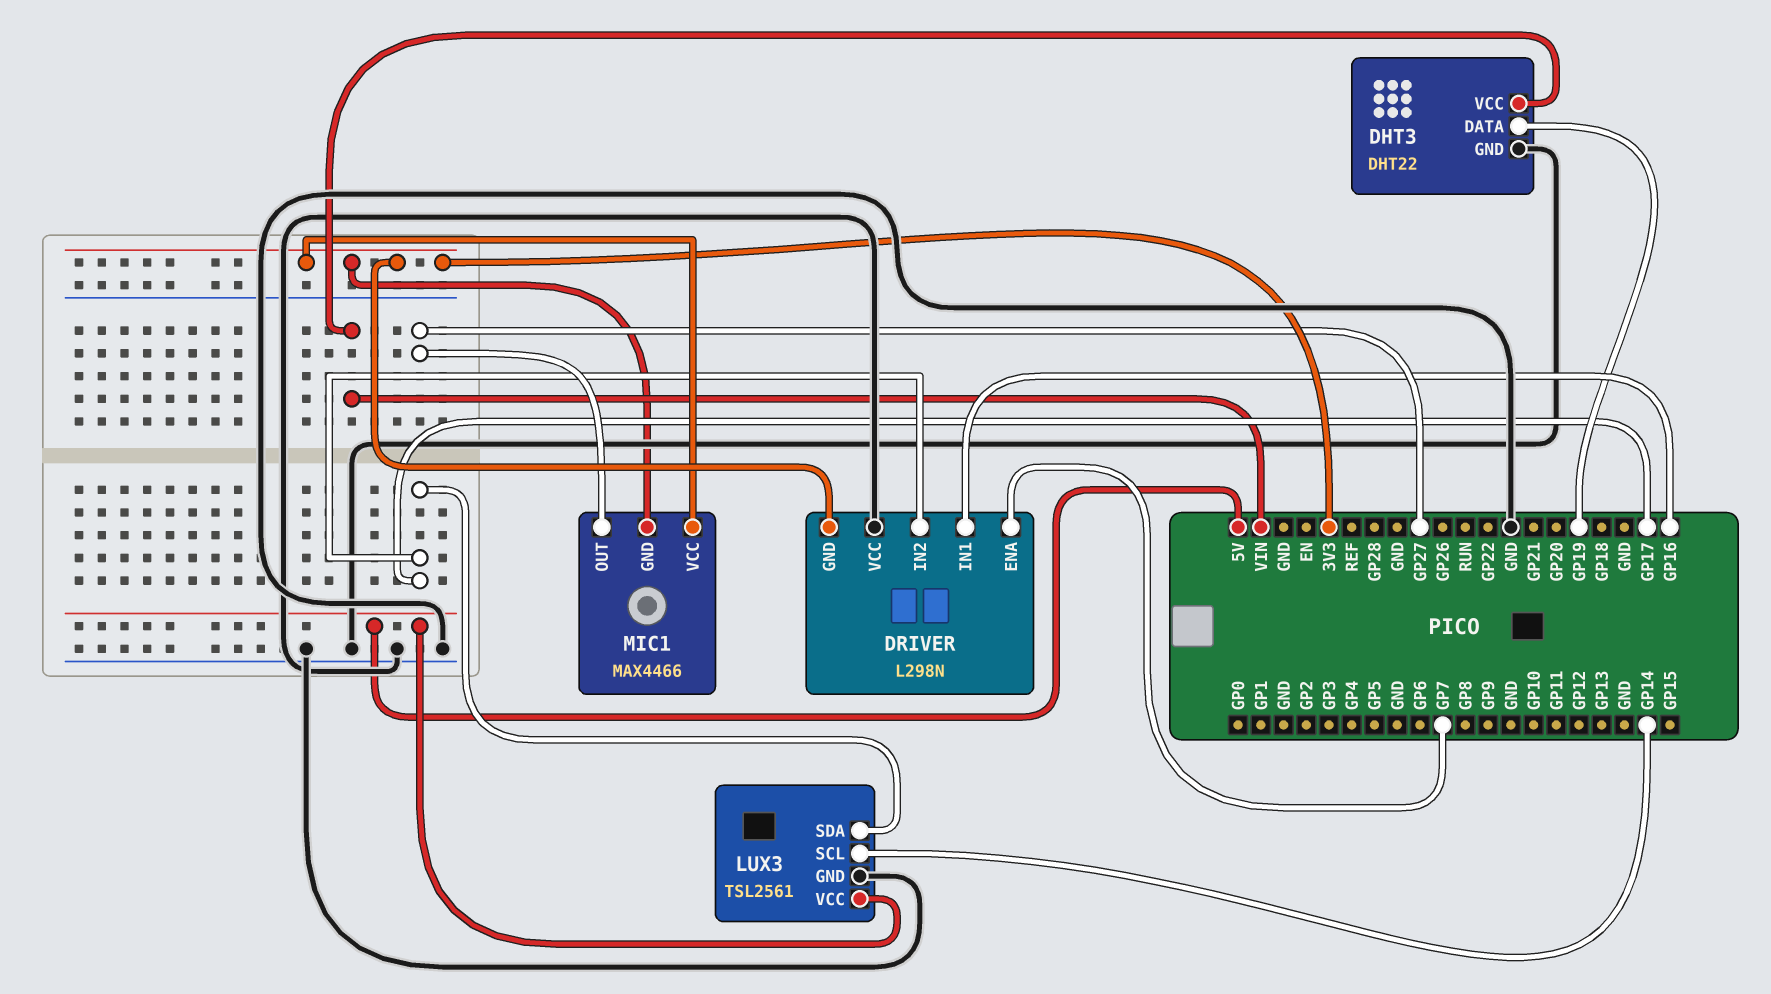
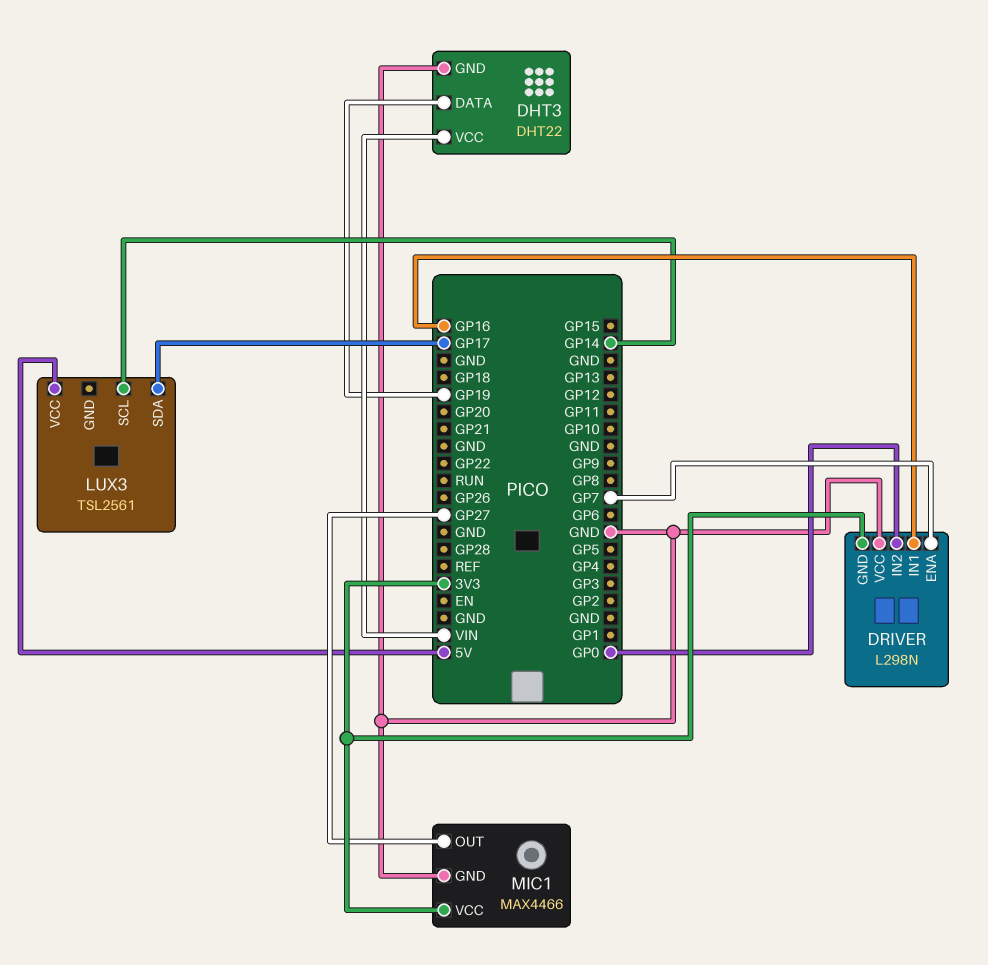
DRIVER pin IN2: GP17 -> GP0
LUX3 pin GND: GND -> none
MIC1 pin GND: 3V3 -> GND

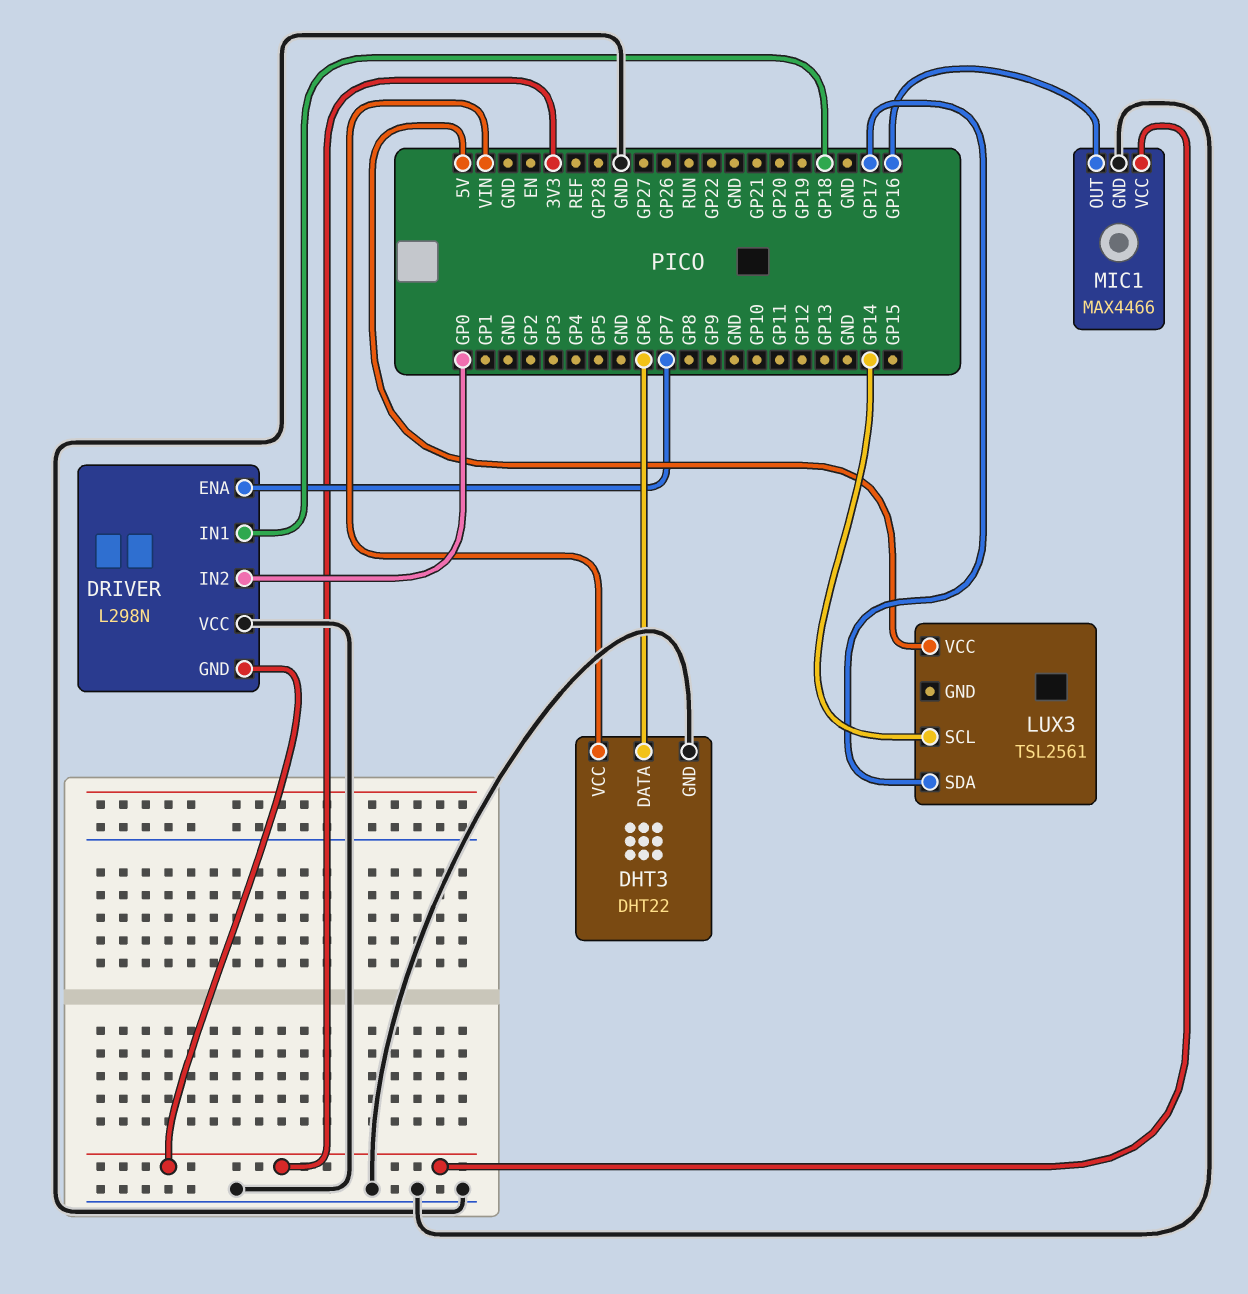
DHT3 pin DATA: GP19 -> GP6
DRIVER pin IN1: GP16 -> GP18
MIC1 pin OUT: GP27 -> GP16

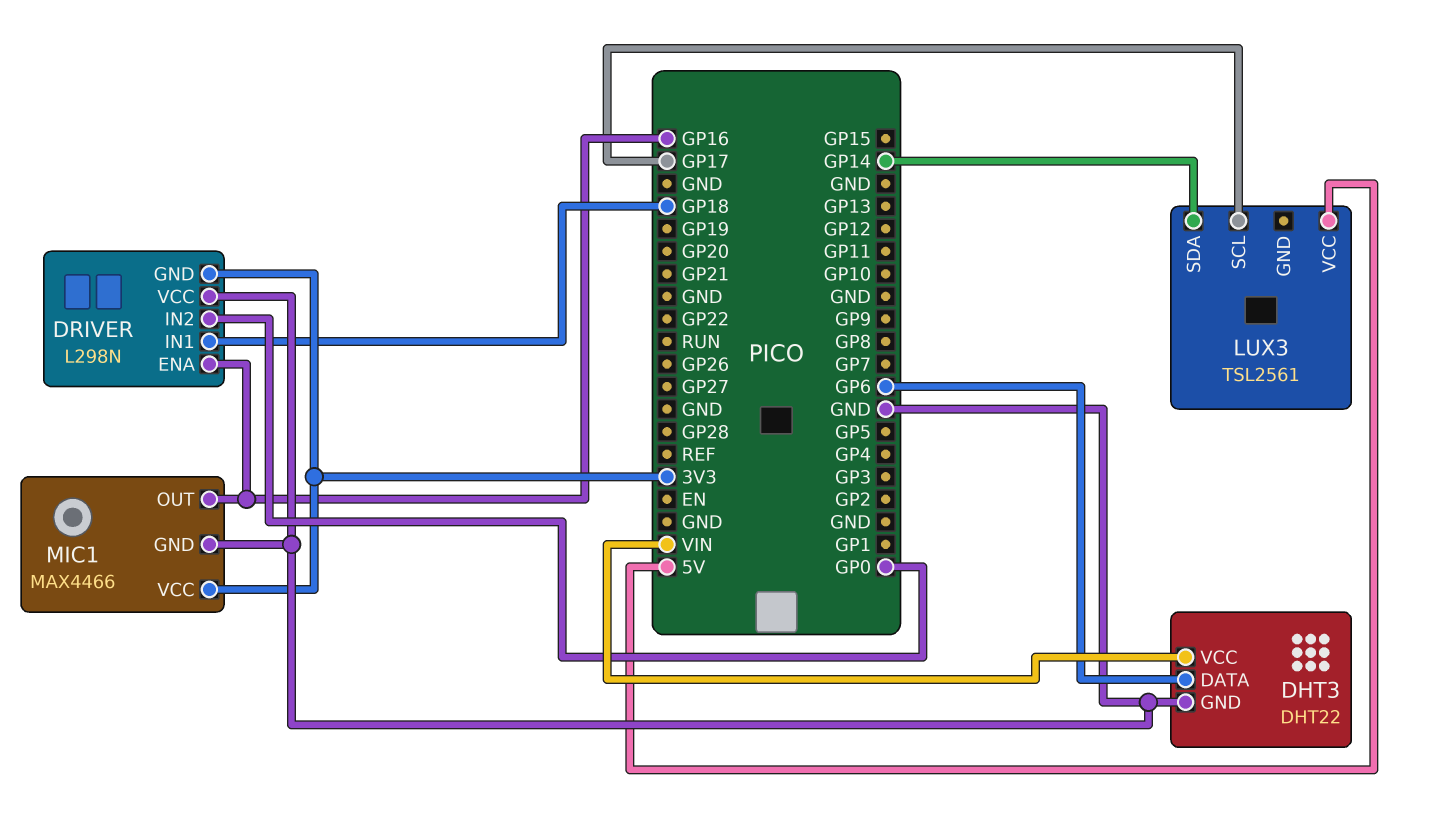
DRIVER pin ENA: GP7 -> GP16
LUX3 pin SCL: GP14 -> GP17
LUX3 pin SDA: GP17 -> GP14

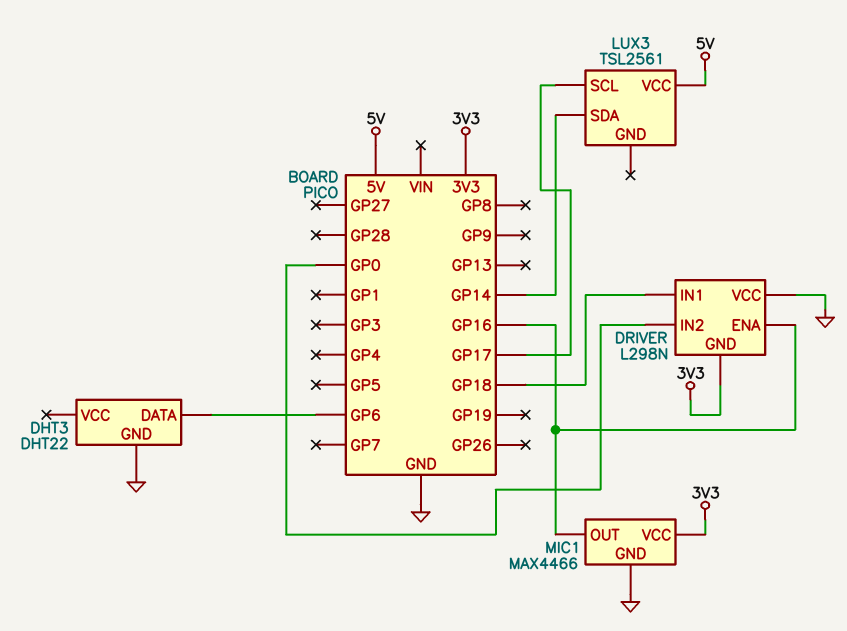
DHT3 pin VCC: VIN -> none

